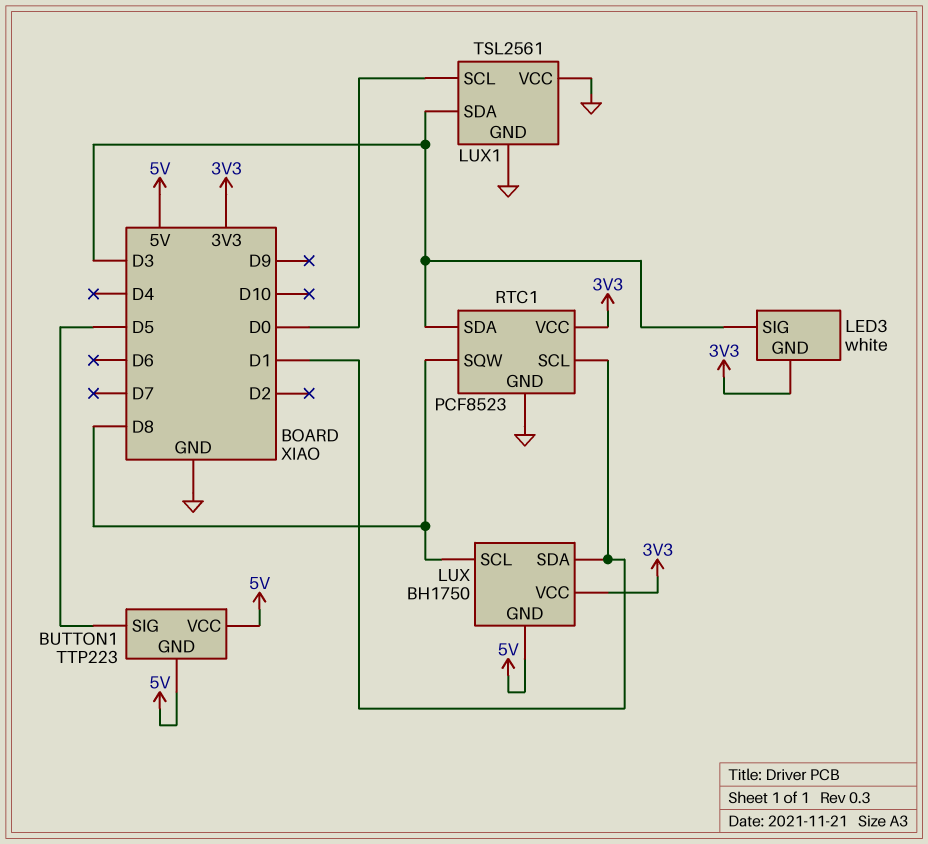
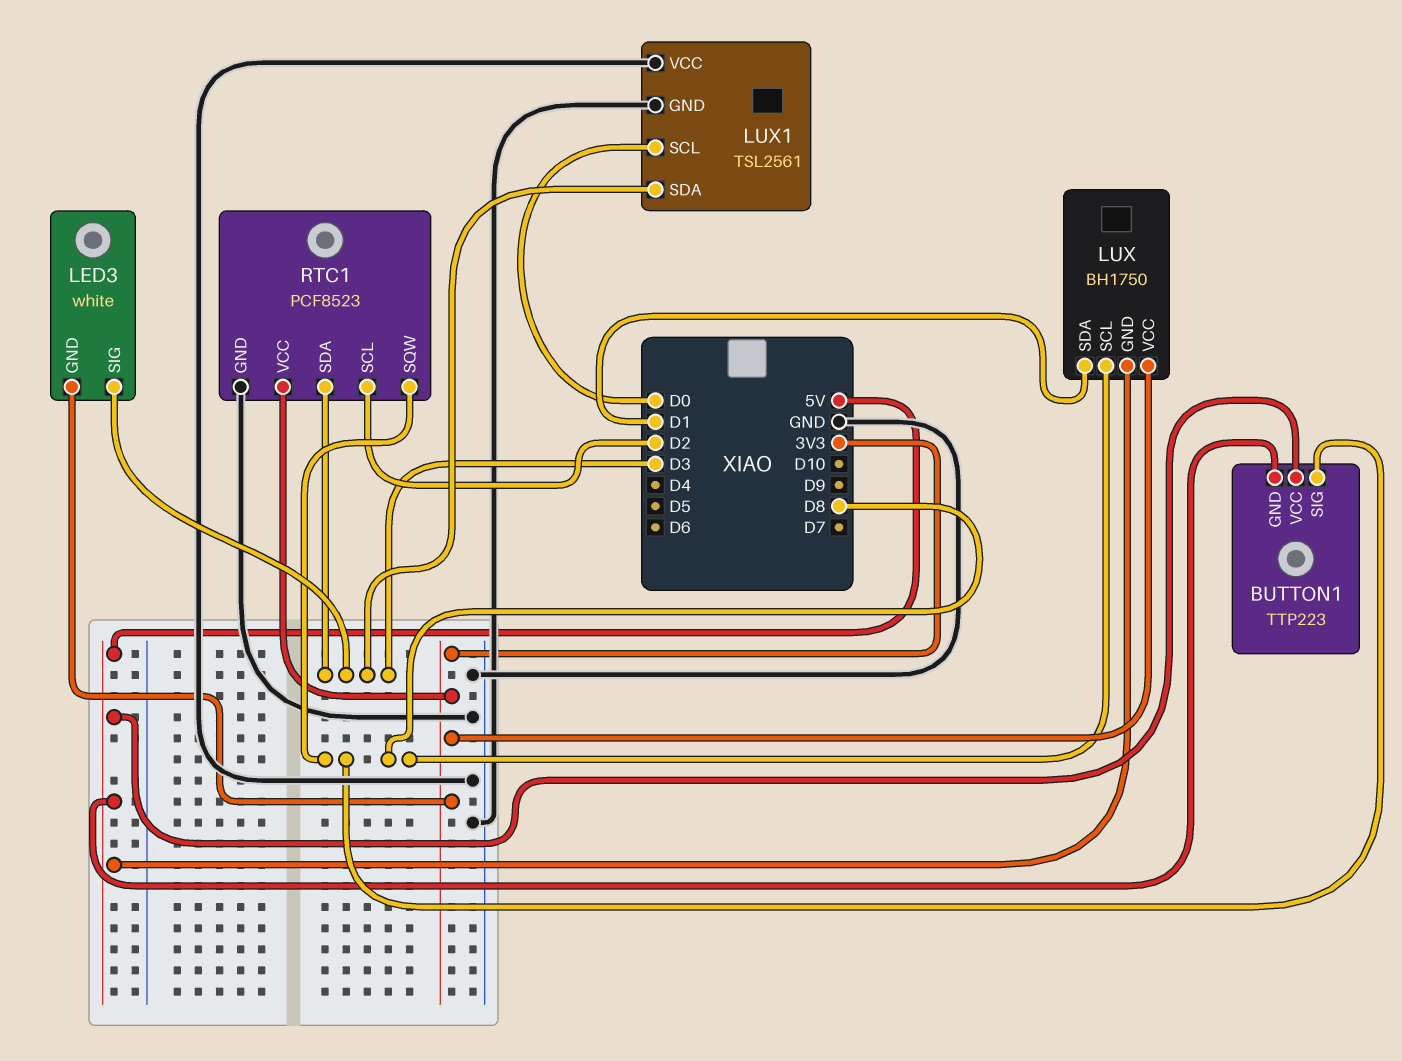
BUTTON1 pin SIG: D5 -> D8
RTC1 pin SCL: D1 -> D2

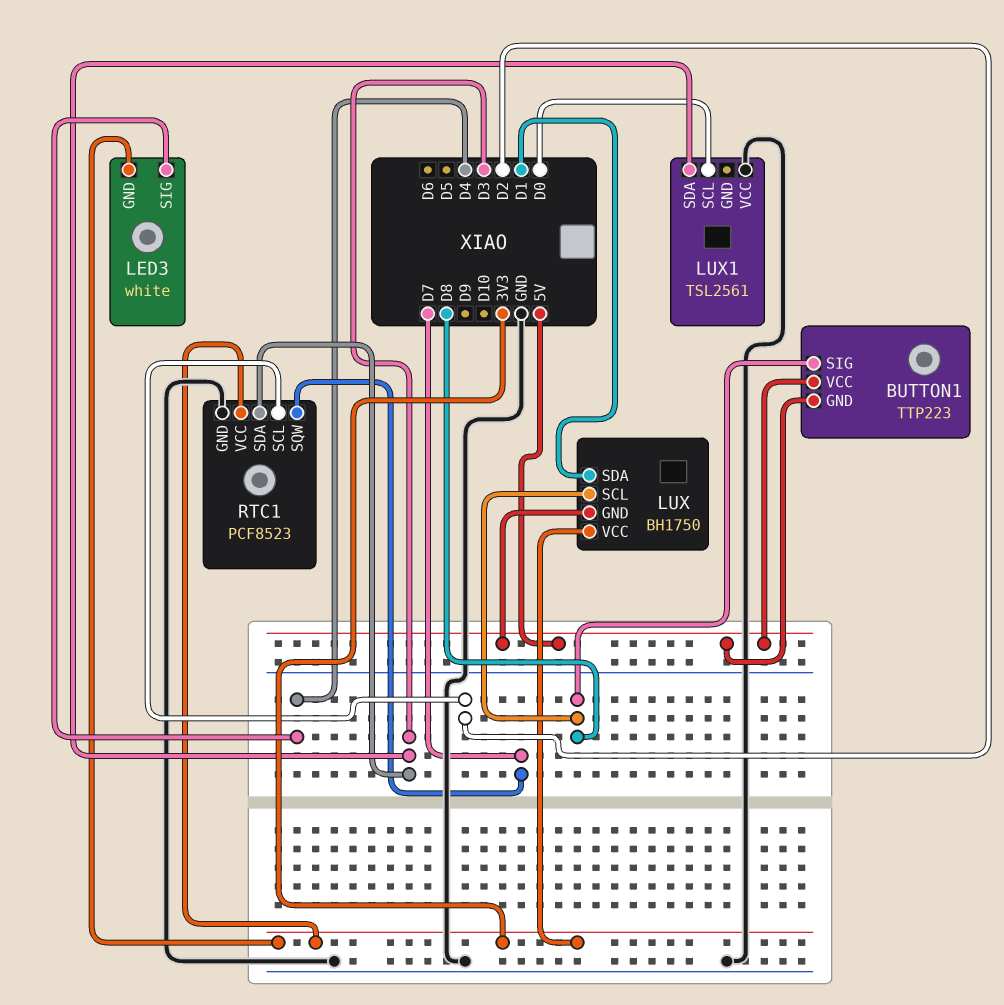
LED3 pin SIG: D3 -> D4
LUX1 pin GND: GND -> none
RTC1 pin SQW: D8 -> D7

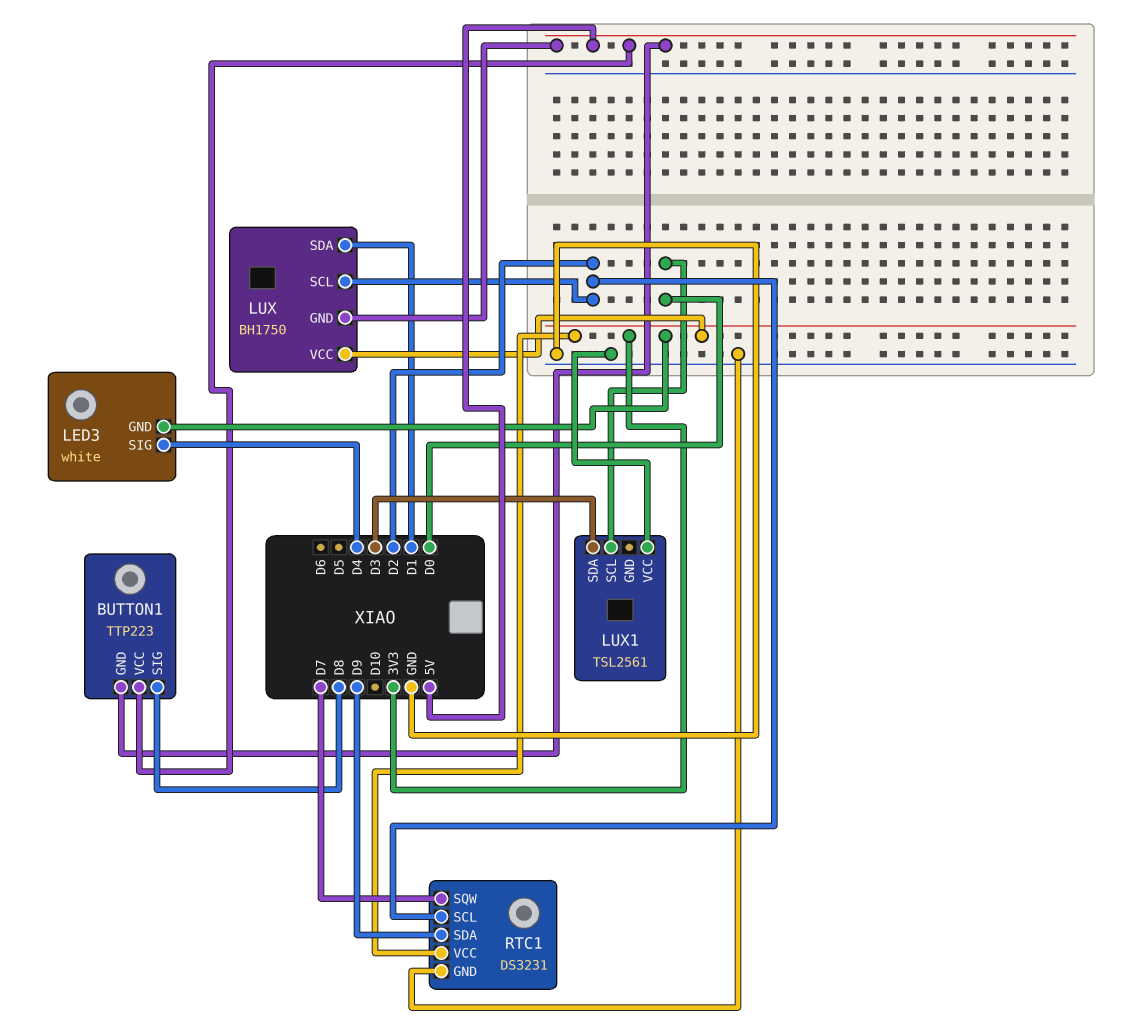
LUX pin SCL: D8 -> D2
RTC1: PCF8523 -> DS3231
RTC1 pin SDA: D3 -> D9

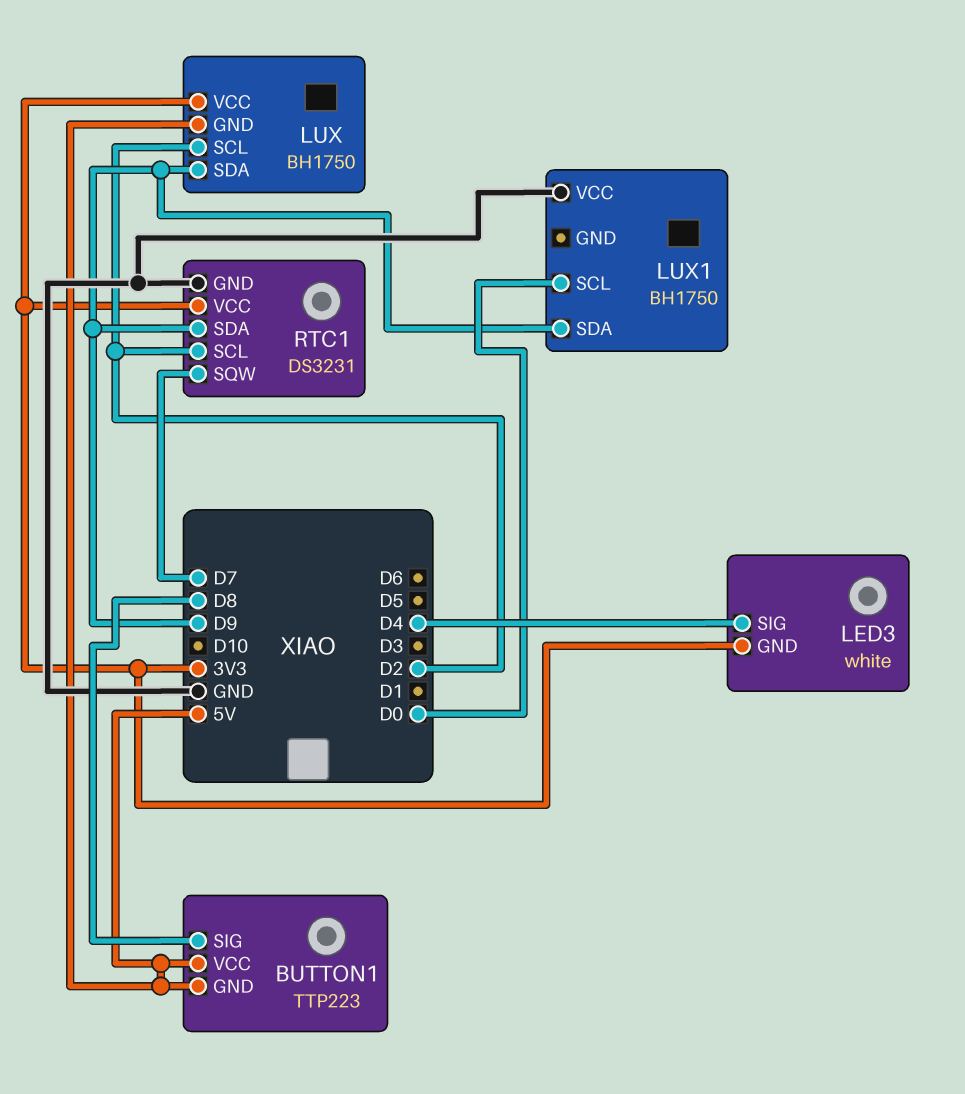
LUX pin SDA: D1 -> D9
LUX1: TSL2561 -> BH1750
LUX1 pin SDA: D3 -> D9

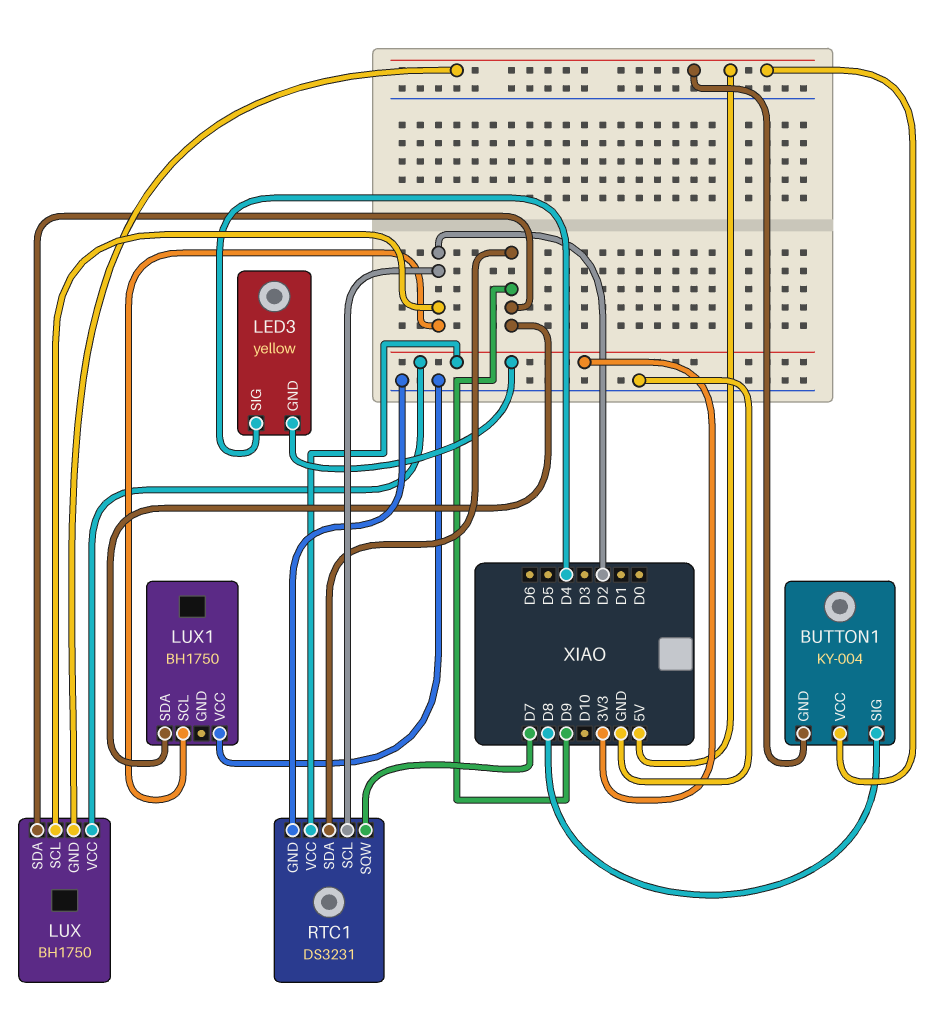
BUTTON1: TTP223 -> KY-004
LED3: white -> yellow
LUX1 pin SCL: D0 -> D2

